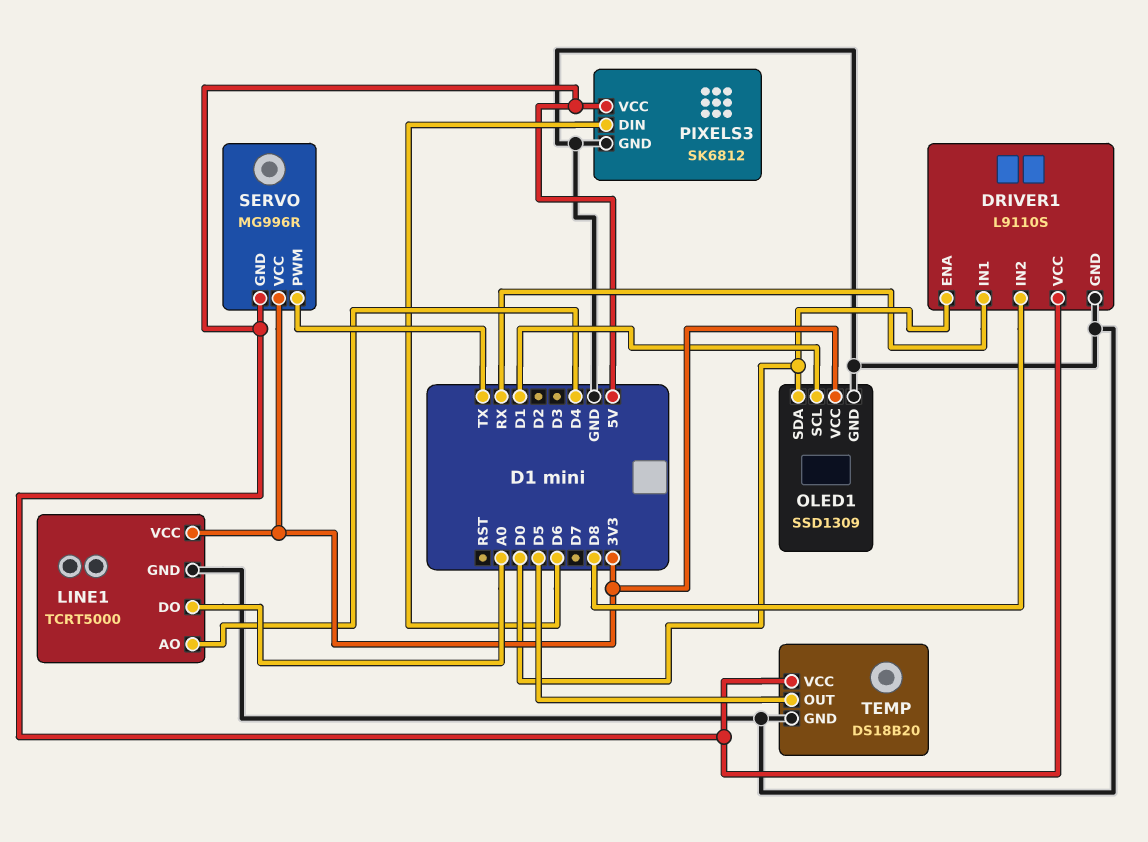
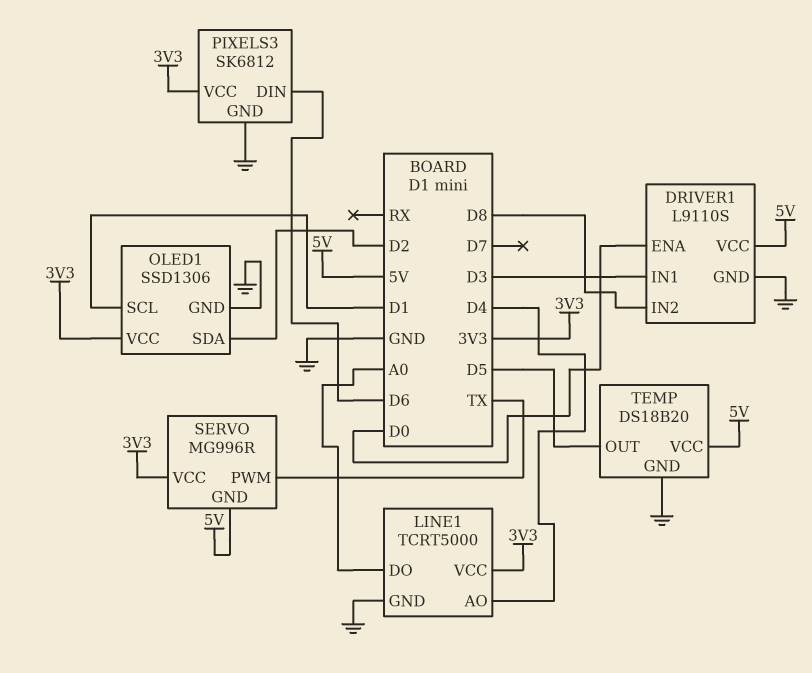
DRIVER1 pin IN1: RX -> D3
OLED1: SSD1309 -> SSD1306
OLED1 pin SDA: D0 -> D2
PIXELS3 pin VCC: 5V -> 3V3

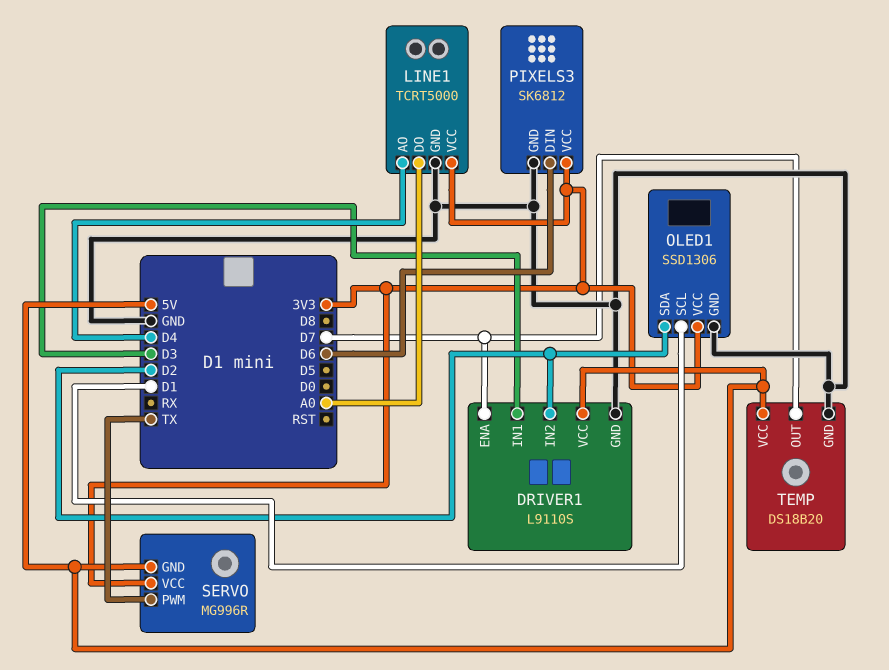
DRIVER1 pin ENA: D0 -> D7
DRIVER1 pin IN2: D8 -> D2
TEMP pin OUT: D5 -> D7

